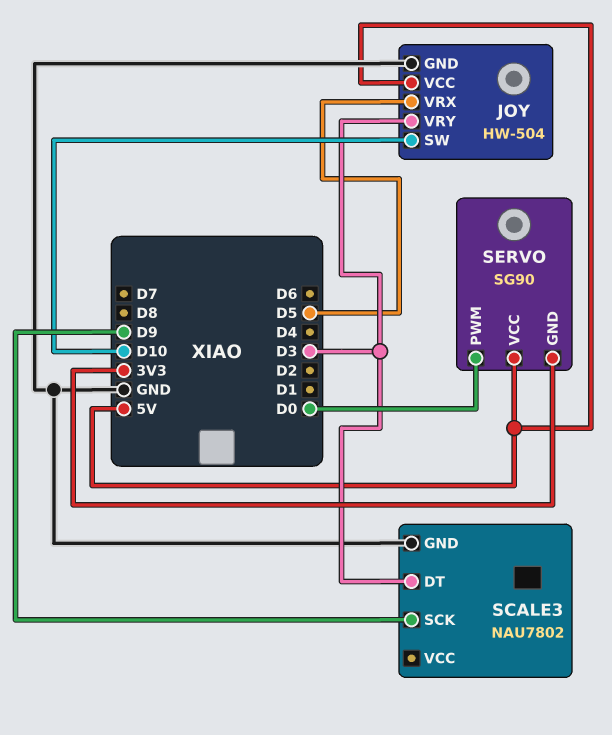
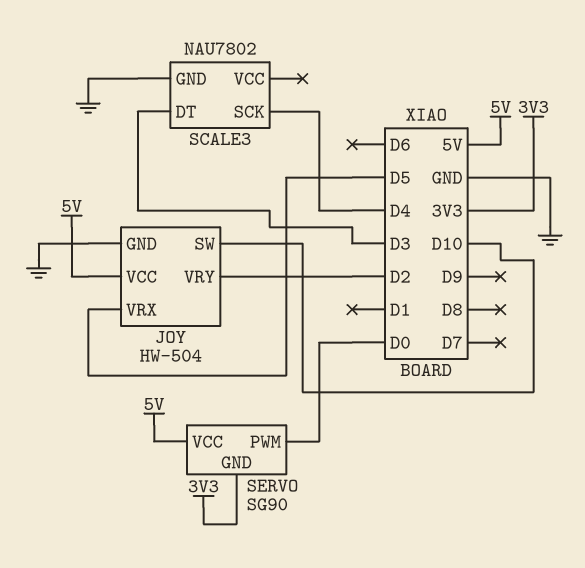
JOY pin VRY: D3 -> D2
SCALE3 pin SCK: D9 -> D4

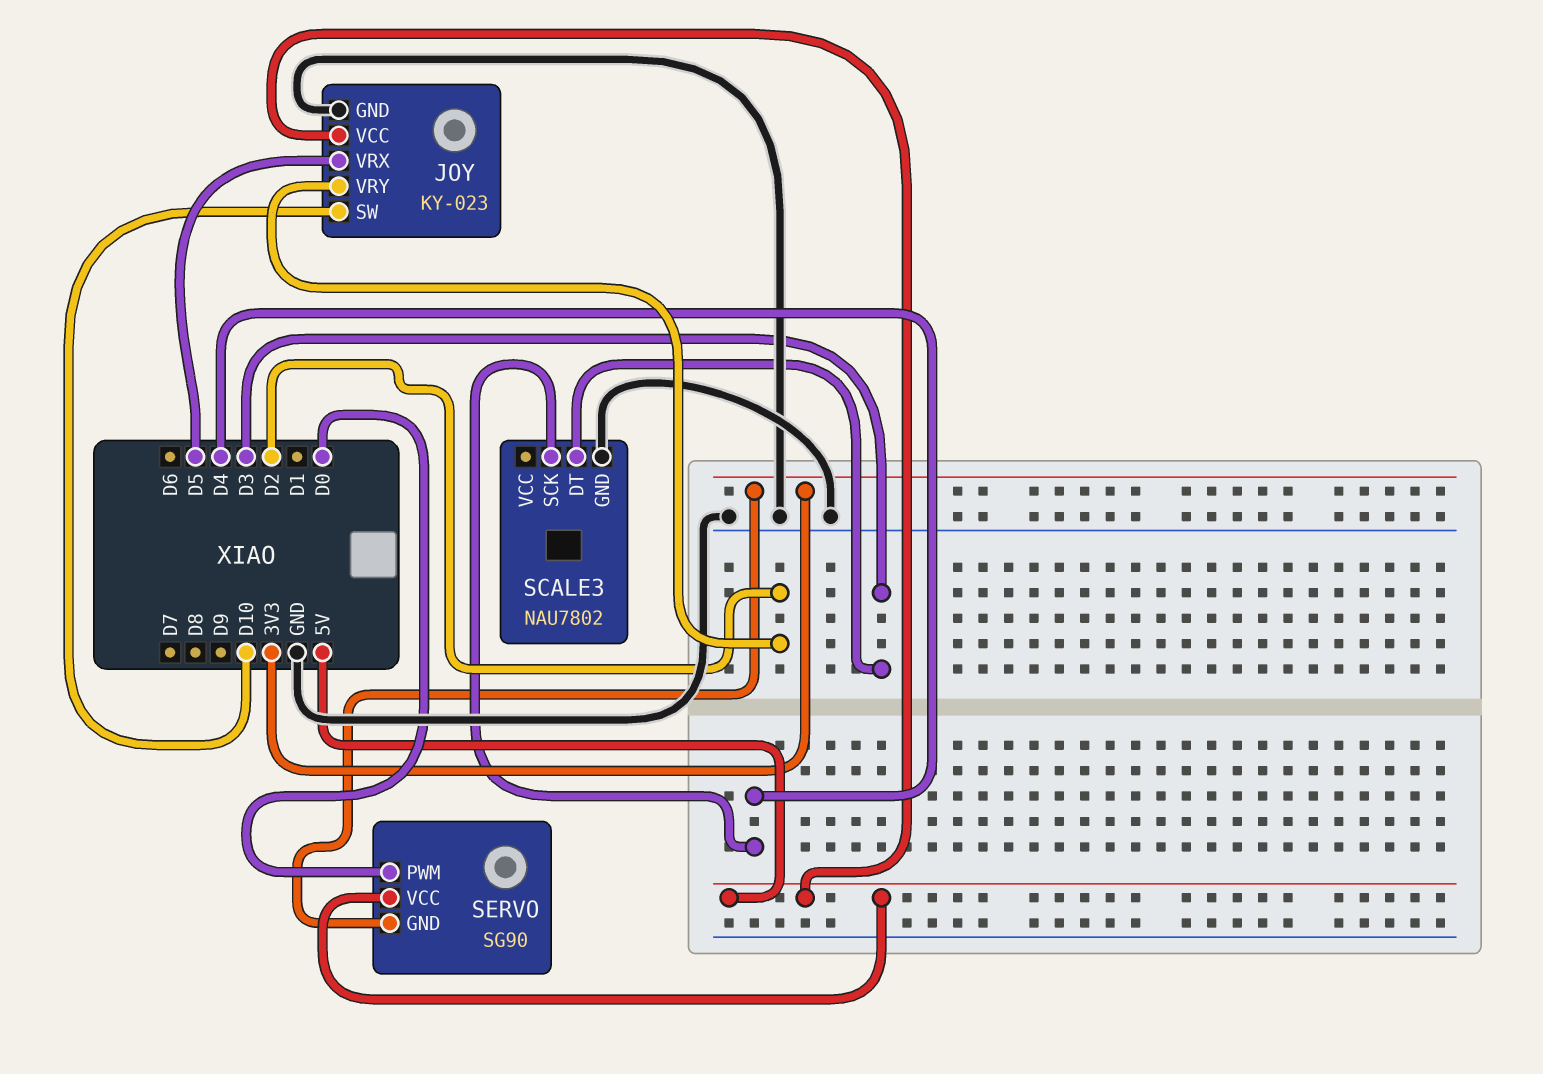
JOY: HW-504 -> KY-023

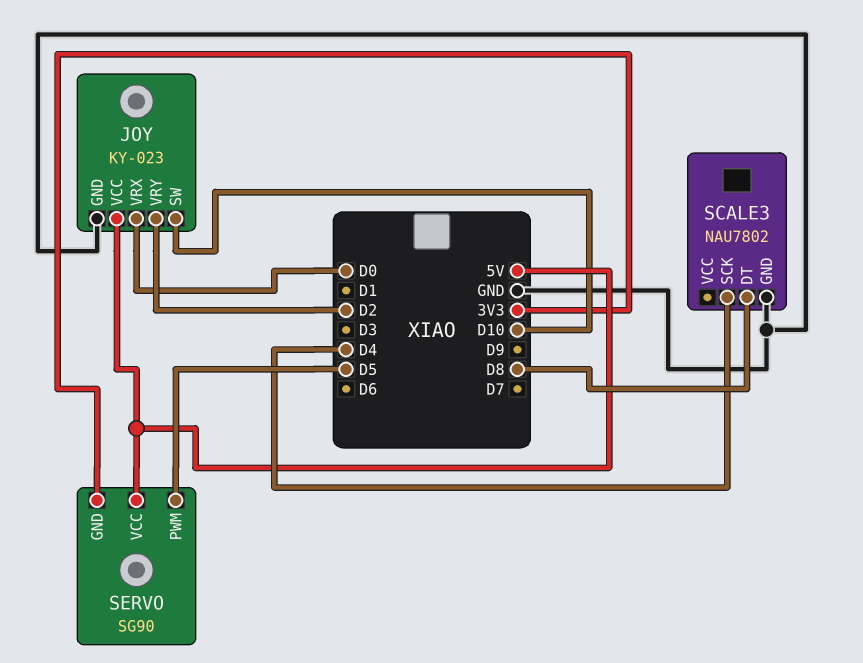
JOY pin VRX: D5 -> D0
SCALE3 pin DT: D3 -> D8
SERVO pin PWM: D0 -> D5

